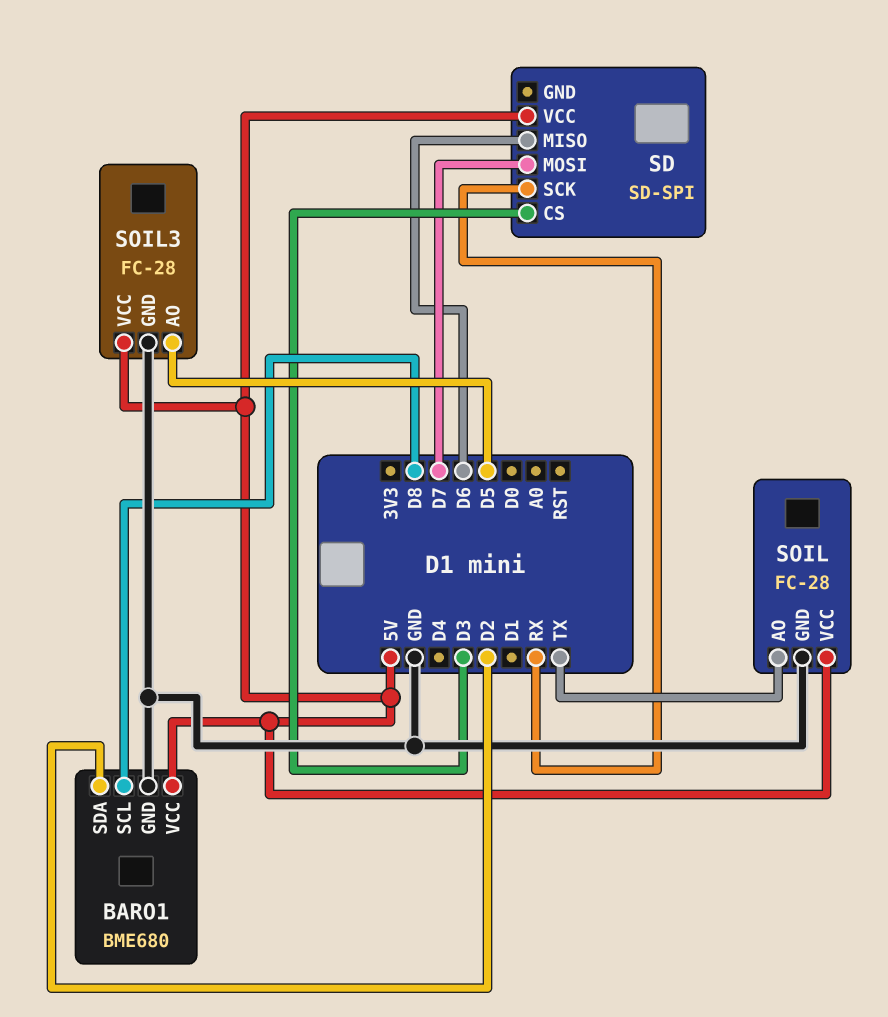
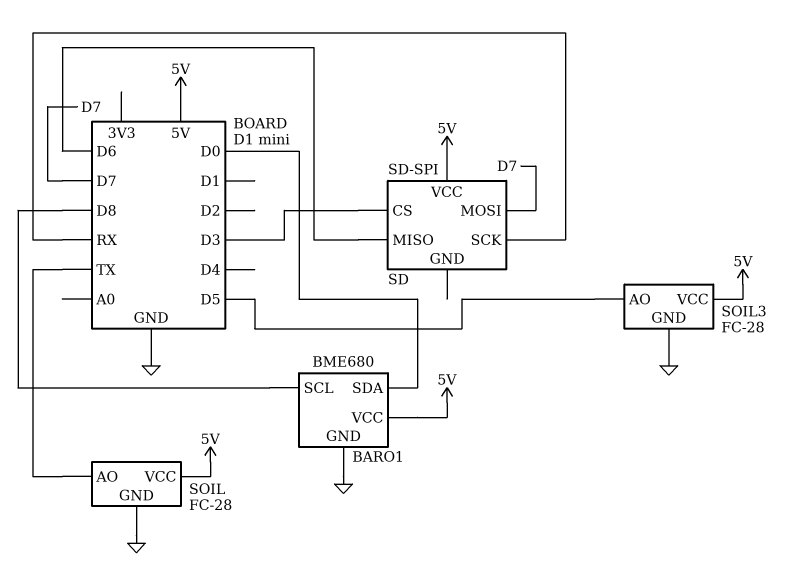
BARO1 pin SDA: D2 -> D0

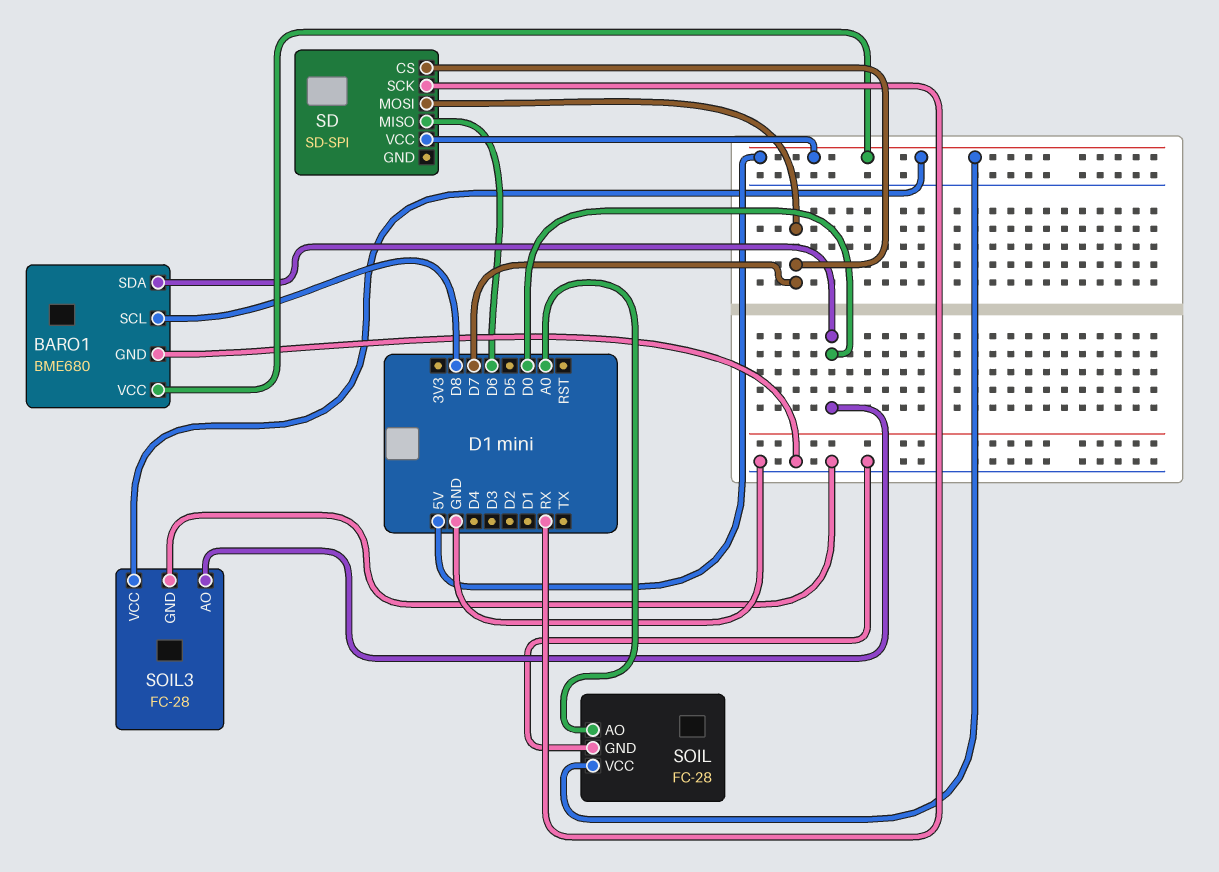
SD pin CS: D3 -> D7
SOIL pin AO: TX -> A0
SOIL3 pin AO: D5 -> D0

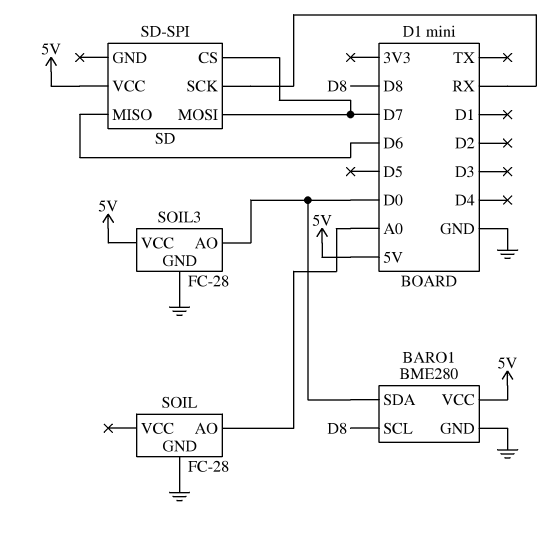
BARO1: BME680 -> BME280
SOIL pin VCC: 5V -> none

